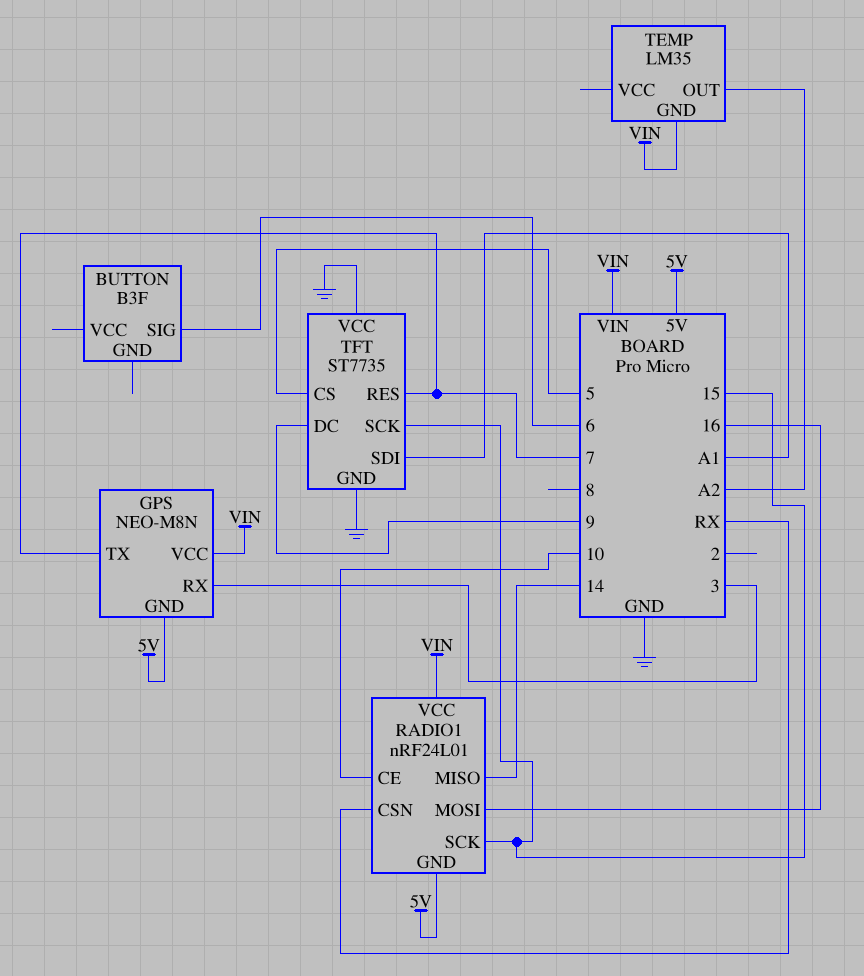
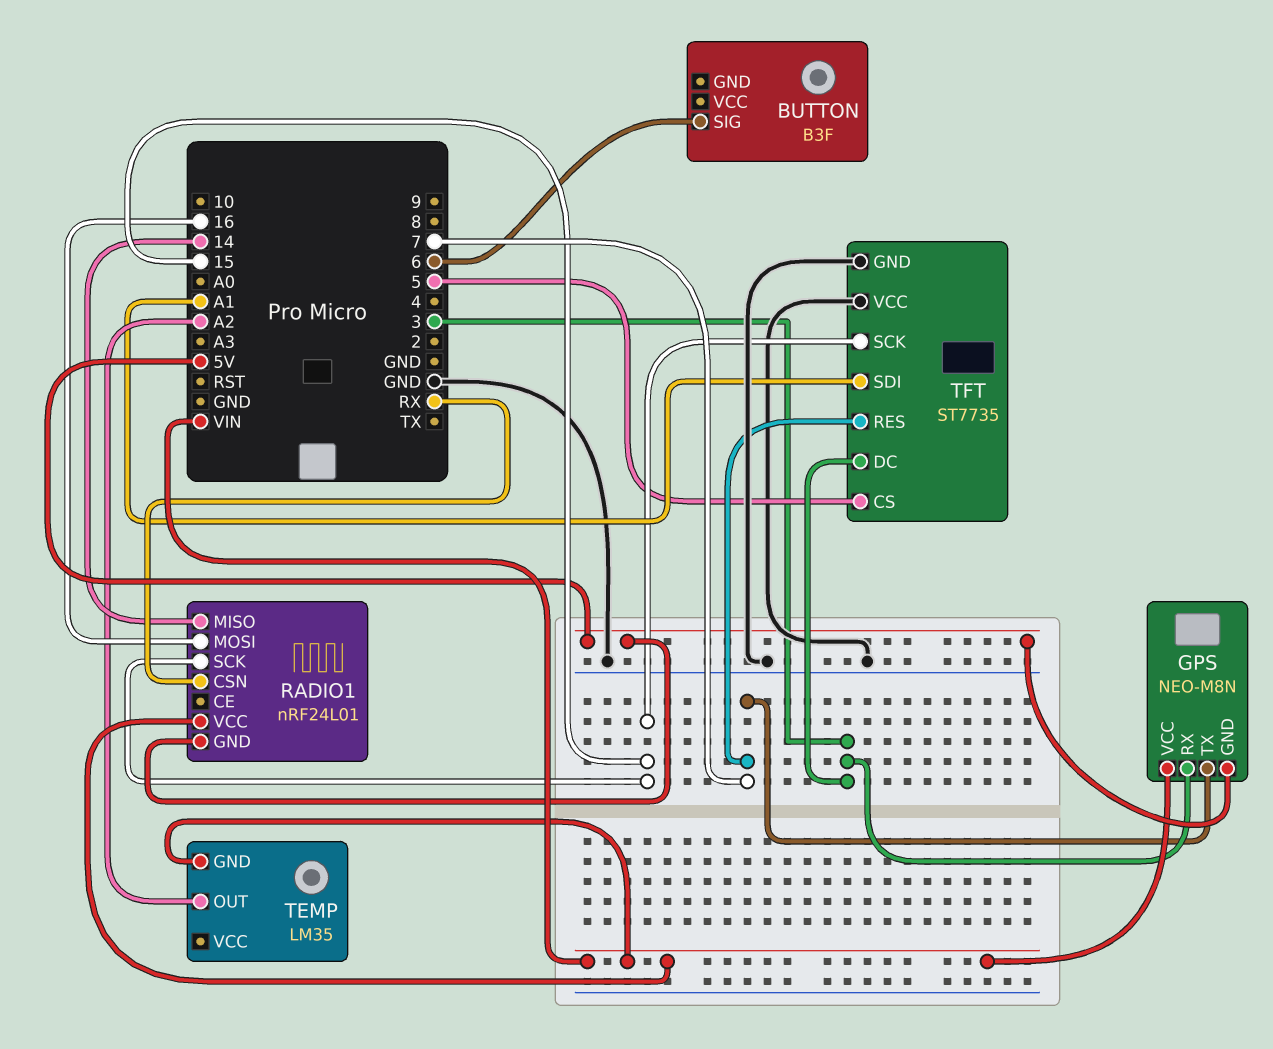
RADIO1 pin CE: 10 -> none
TFT pin DC: 9 -> 3

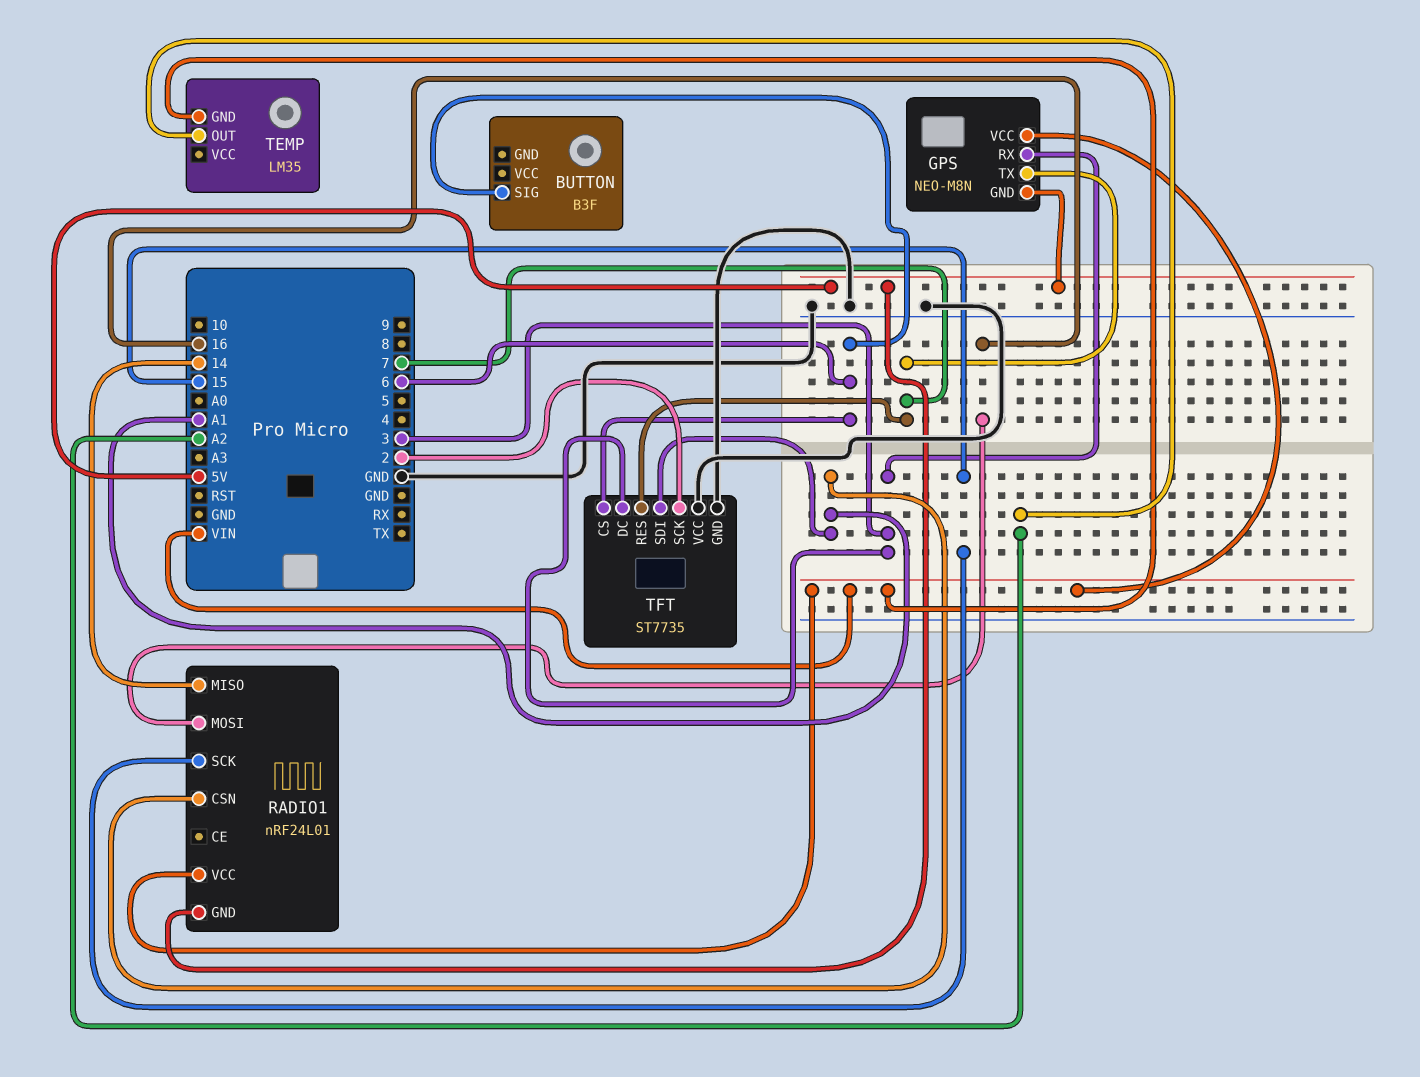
RADIO1 pin CSN: RX -> A1
TFT pin CS: 5 -> 6
TFT pin SCK: 15 -> 2

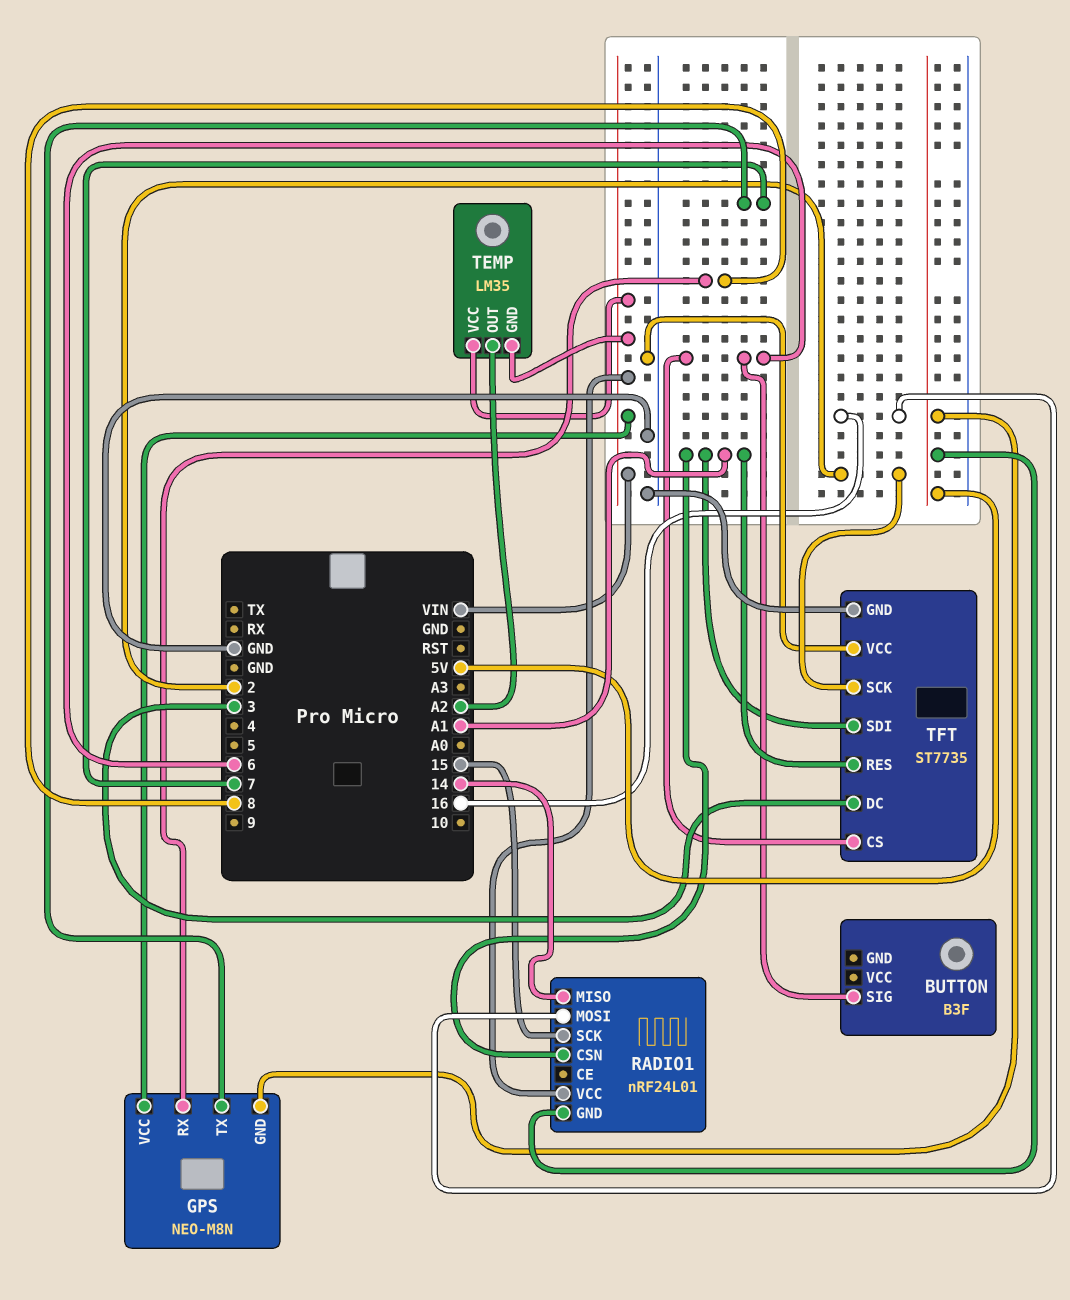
GPS pin RX: 3 -> 8
TEMP pin VCC: none -> VIN
TFT pin RES: 7 -> A1

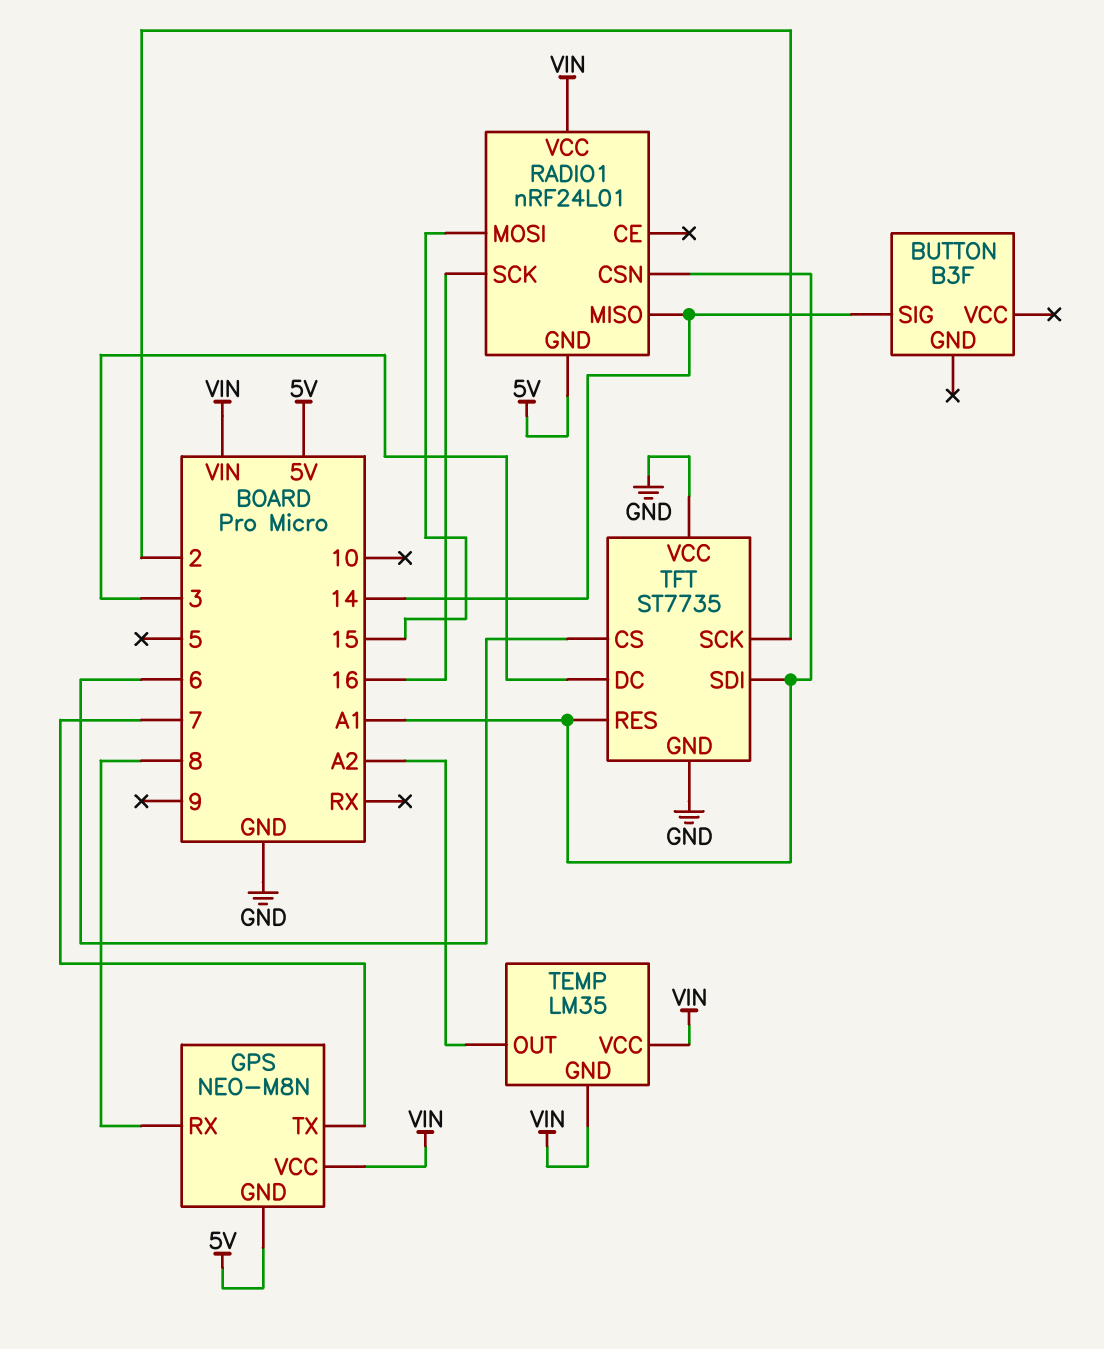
BUTTON pin SIG: 6 -> 14
RADIO1 pin MOSI: 16 -> 15
RADIO1 pin SCK: 15 -> 16

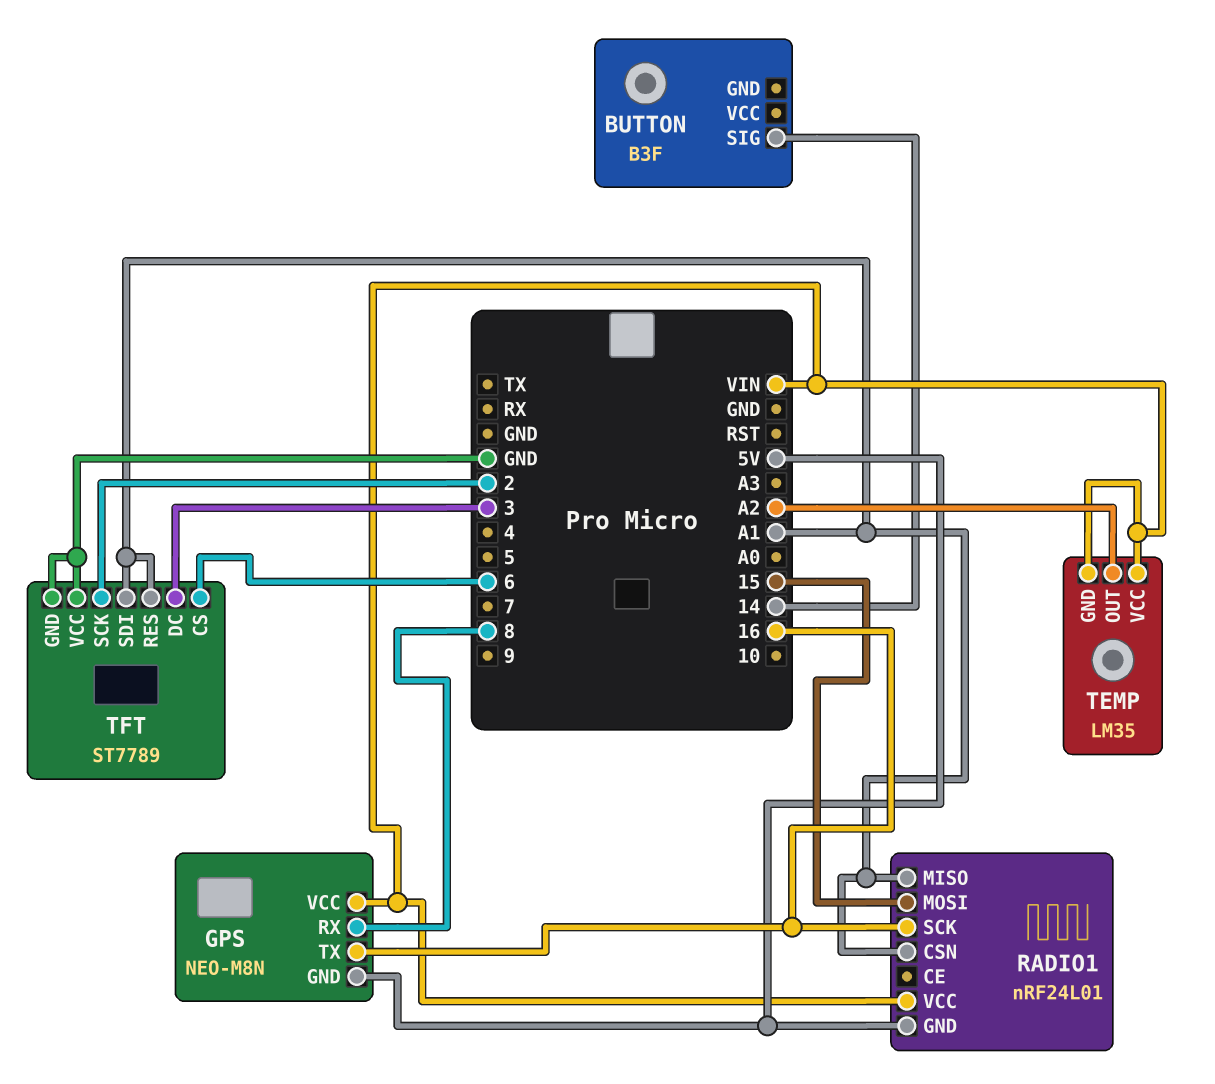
GPS pin TX: 7 -> 16
RADIO1 pin MISO: 14 -> A1
TFT: ST7735 -> ST7789

